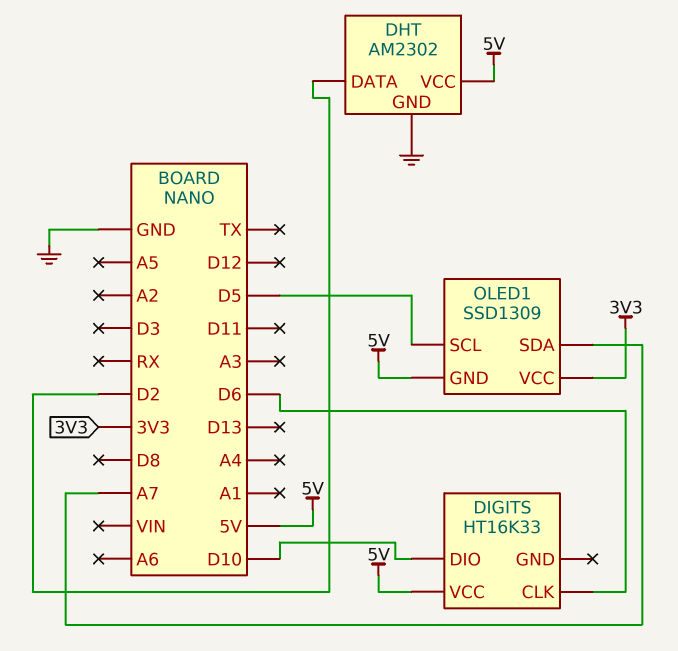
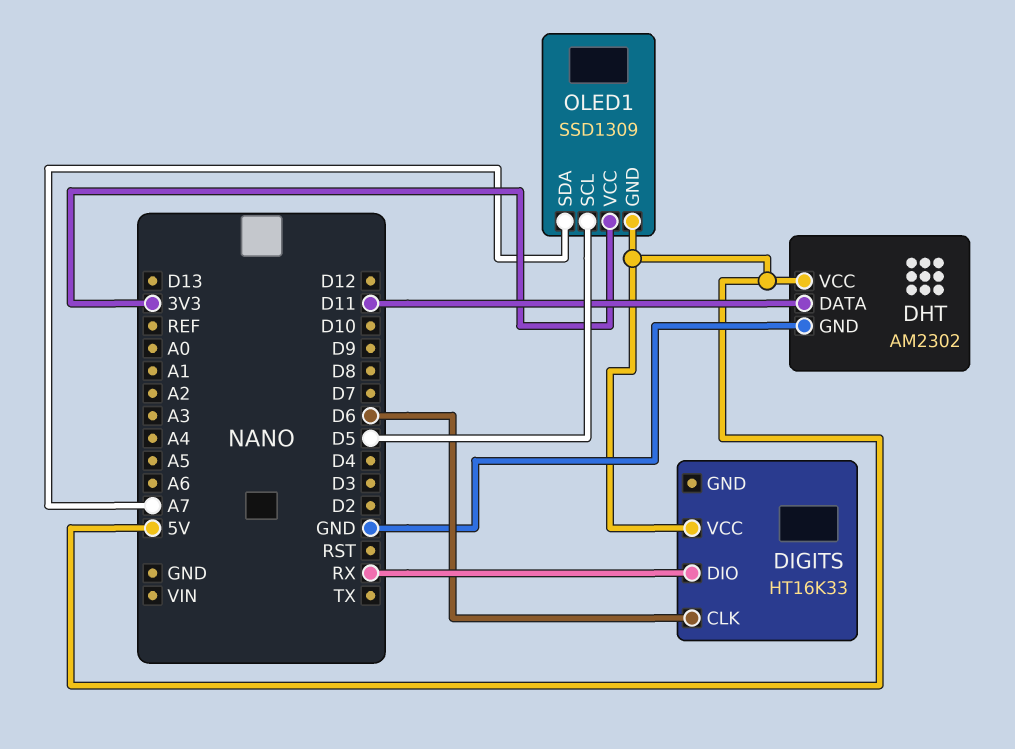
DHT pin DATA: D2 -> D11
DIGITS pin DIO: D10 -> RX

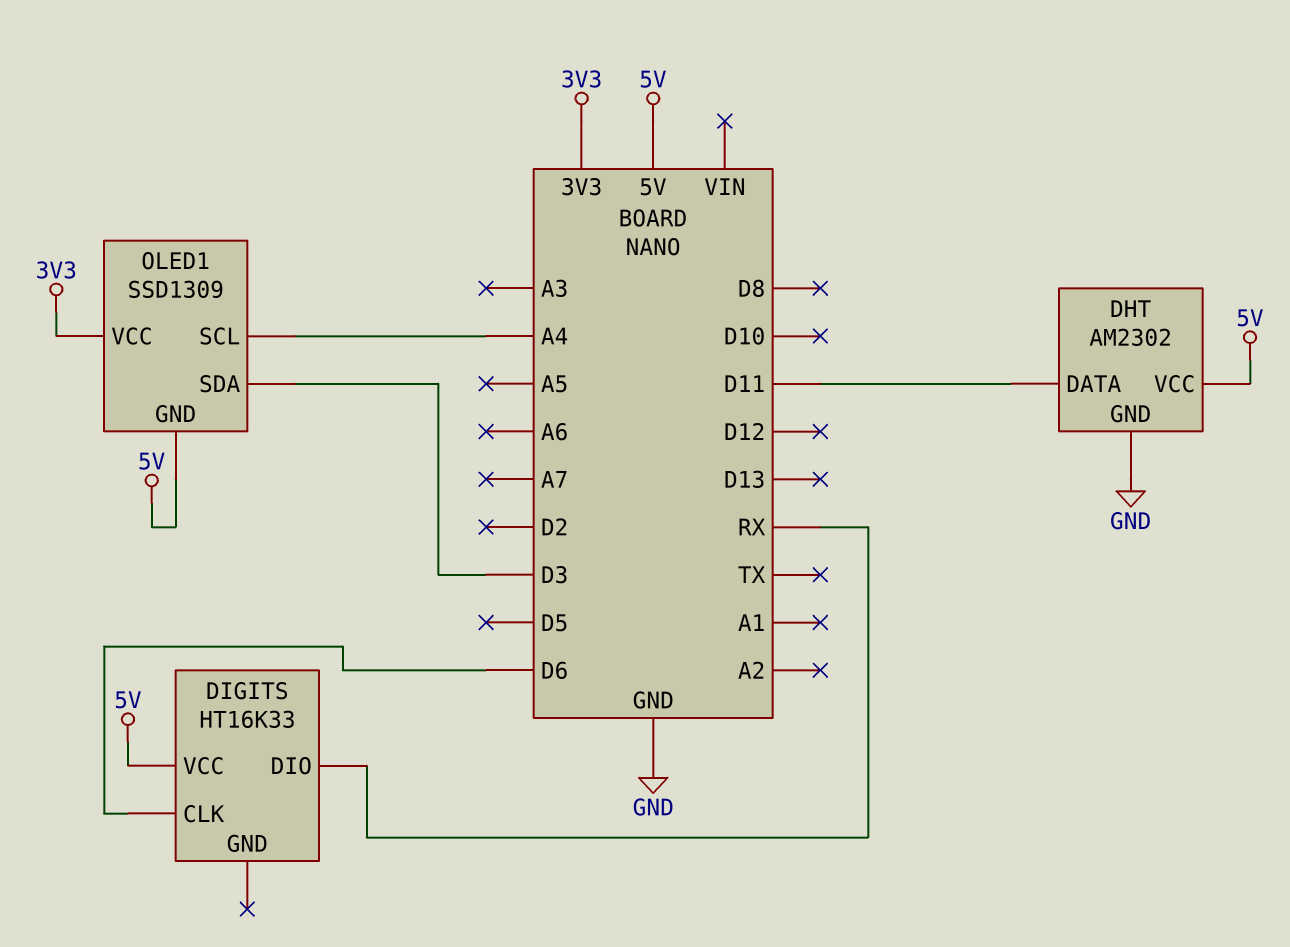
OLED1 pin SCL: D5 -> A4
OLED1 pin SDA: A7 -> D3

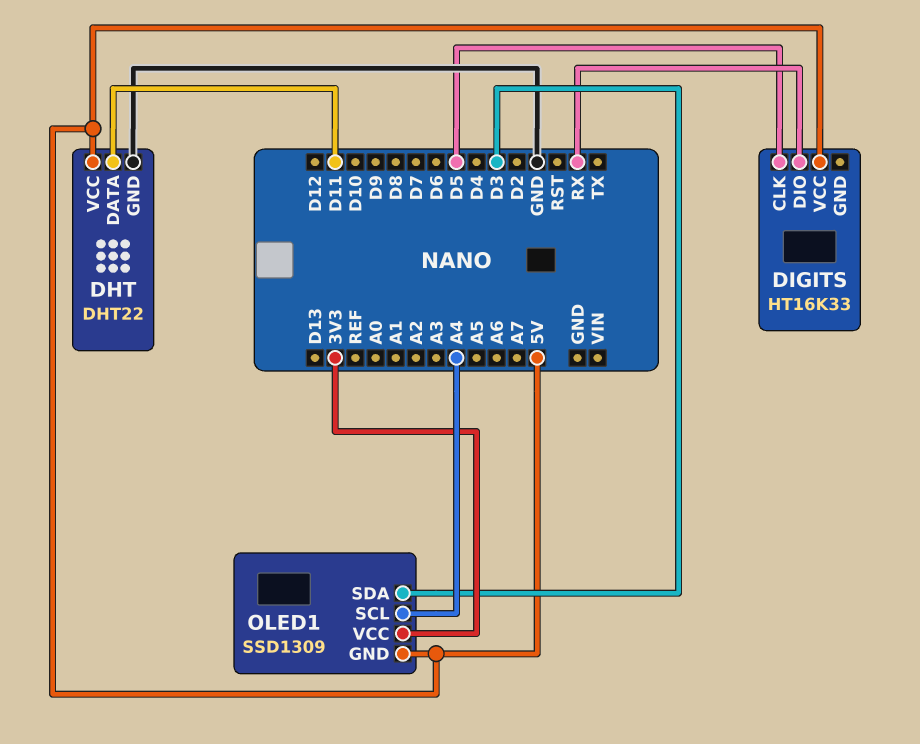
DHT: AM2302 -> DHT22
DIGITS pin CLK: D6 -> D5

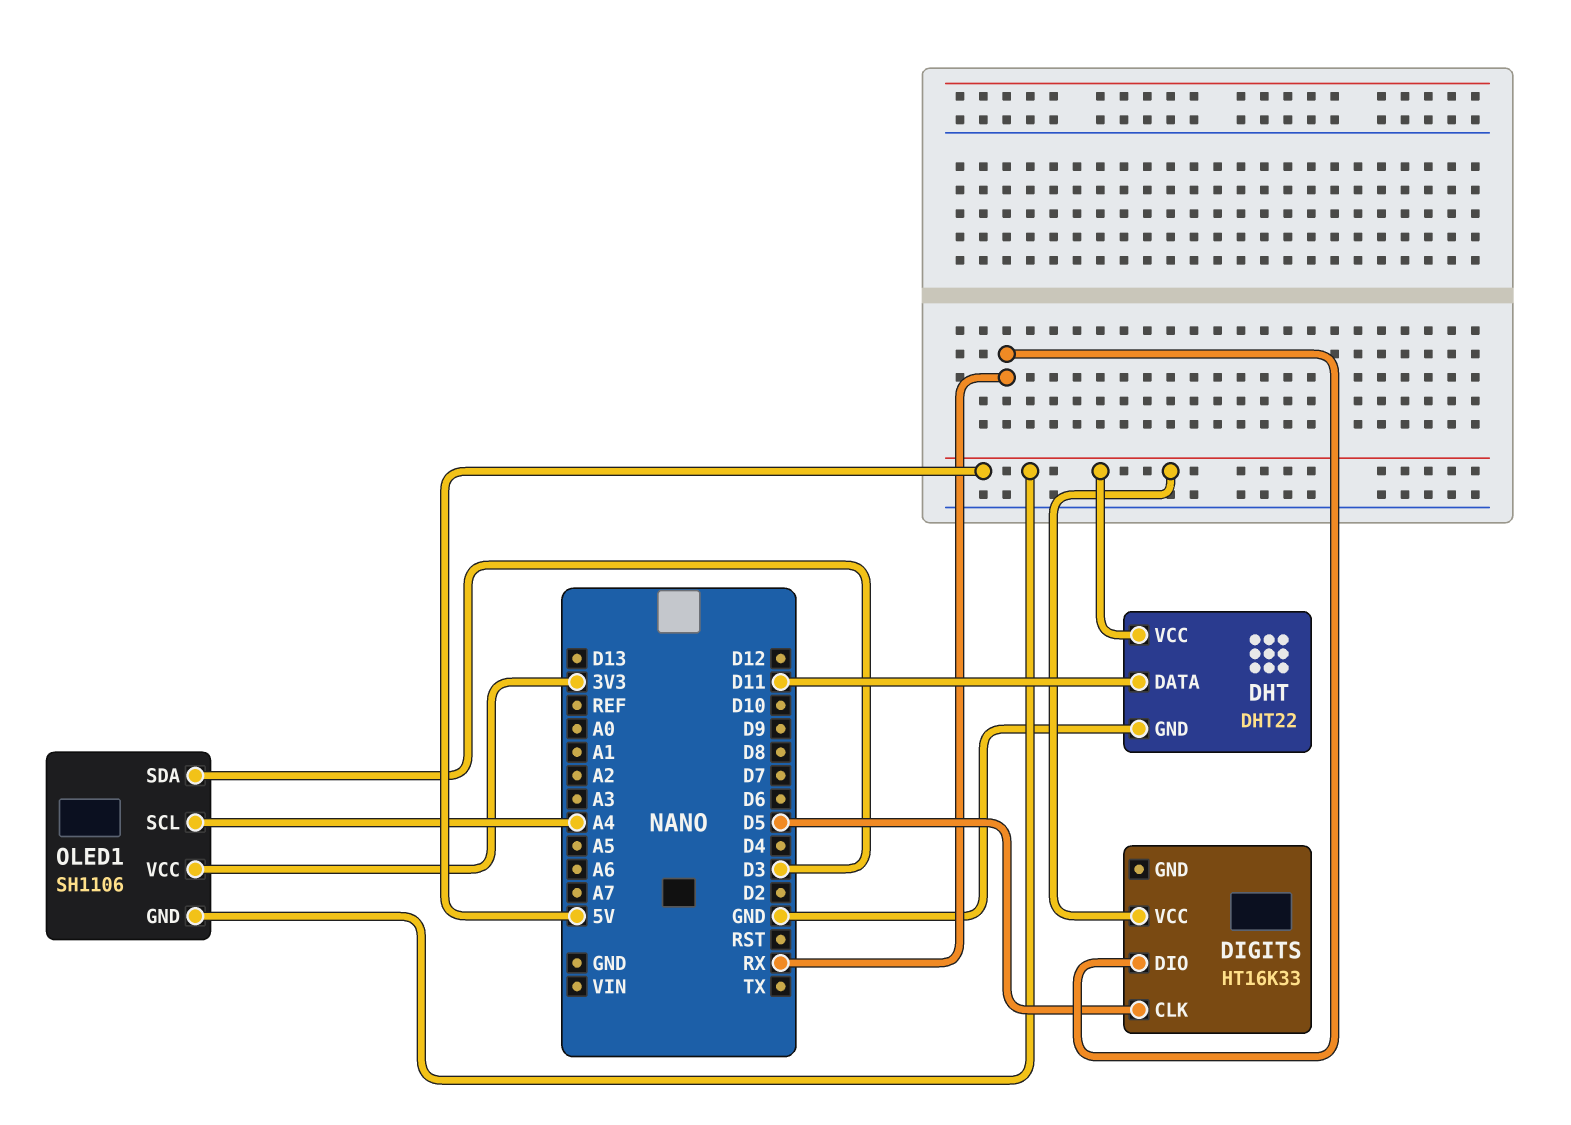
OLED1: SSD1309 -> SH1106

